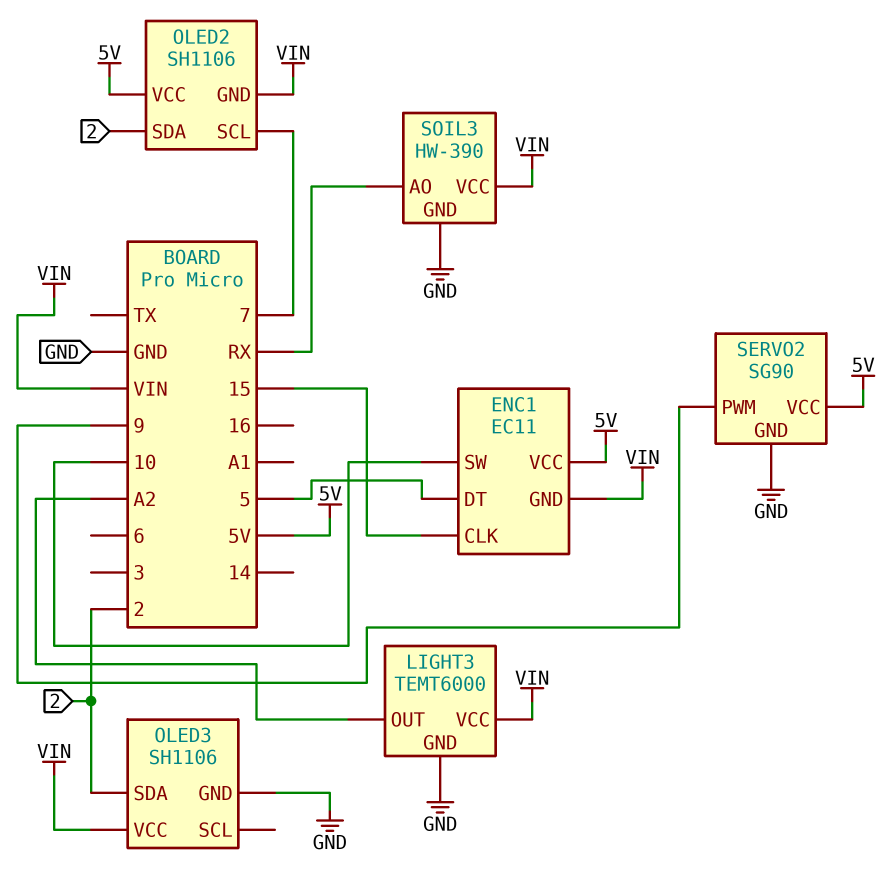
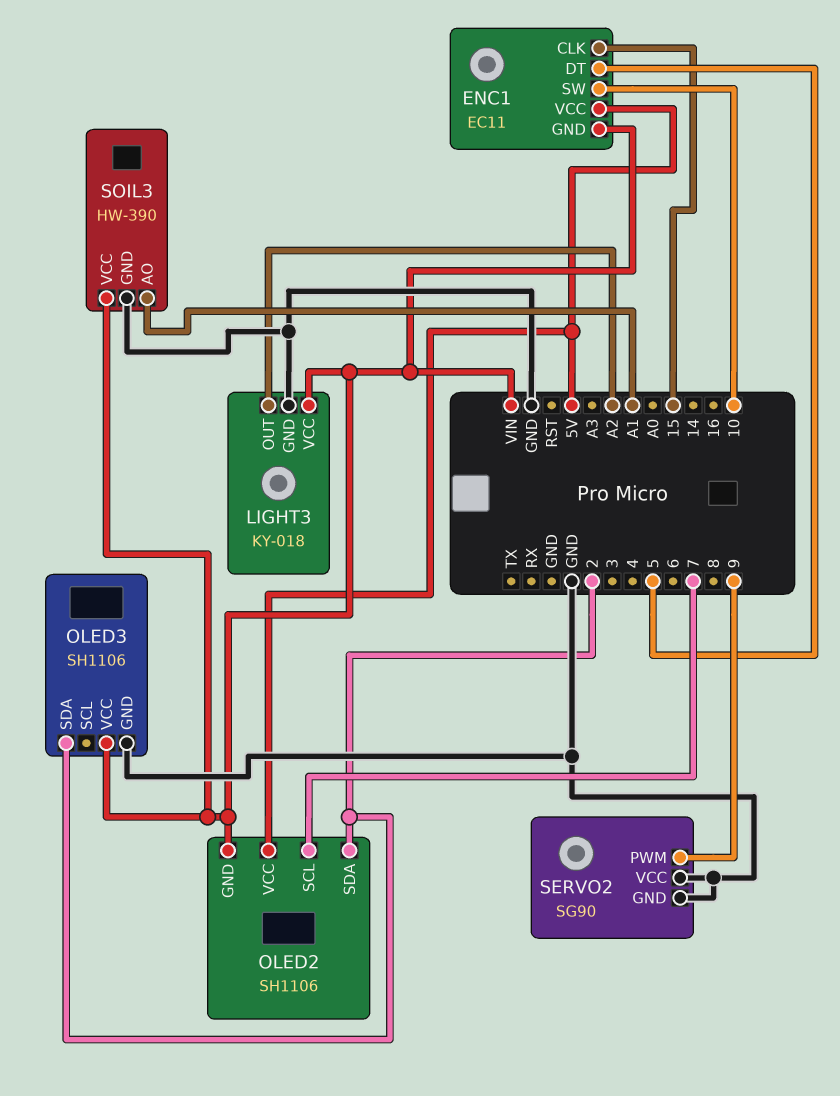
LIGHT3: TEMT6000 -> KY-018
SERVO2 pin VCC: 5V -> GND
SOIL3 pin AO: RX -> A1

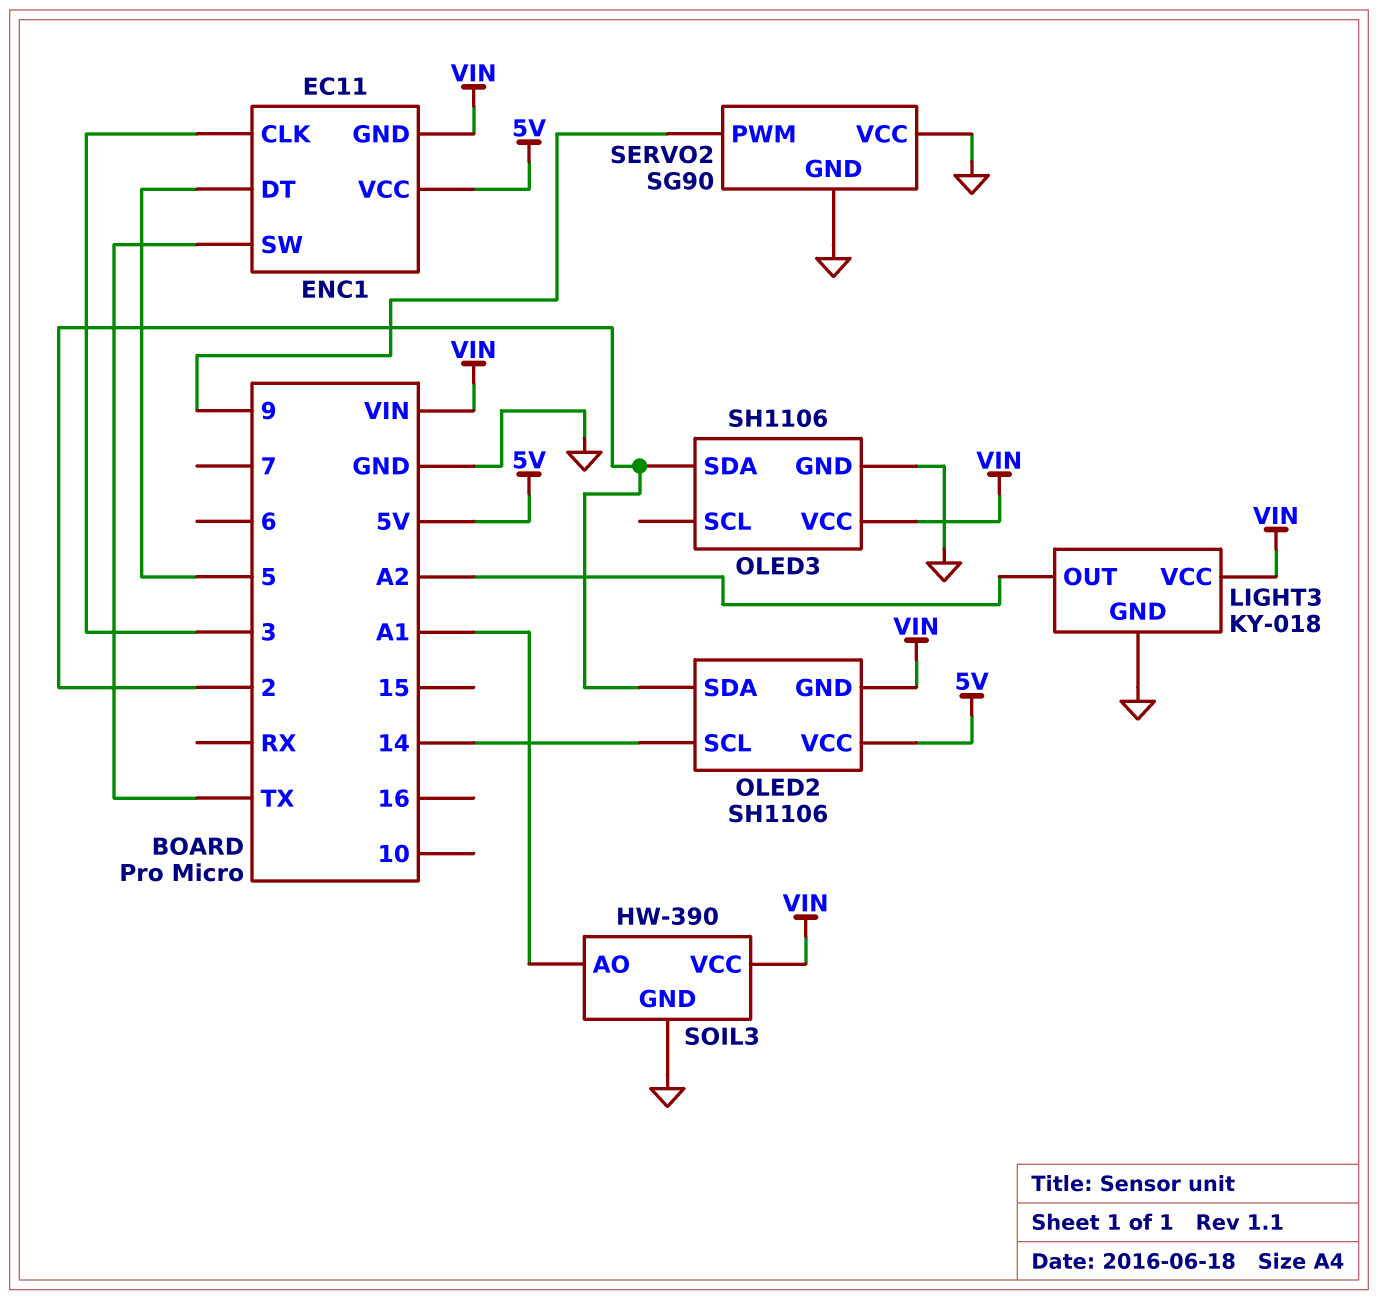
ENC1 pin CLK: 15 -> 3
ENC1 pin SW: 10 -> TX
OLED2 pin SCL: 7 -> 14

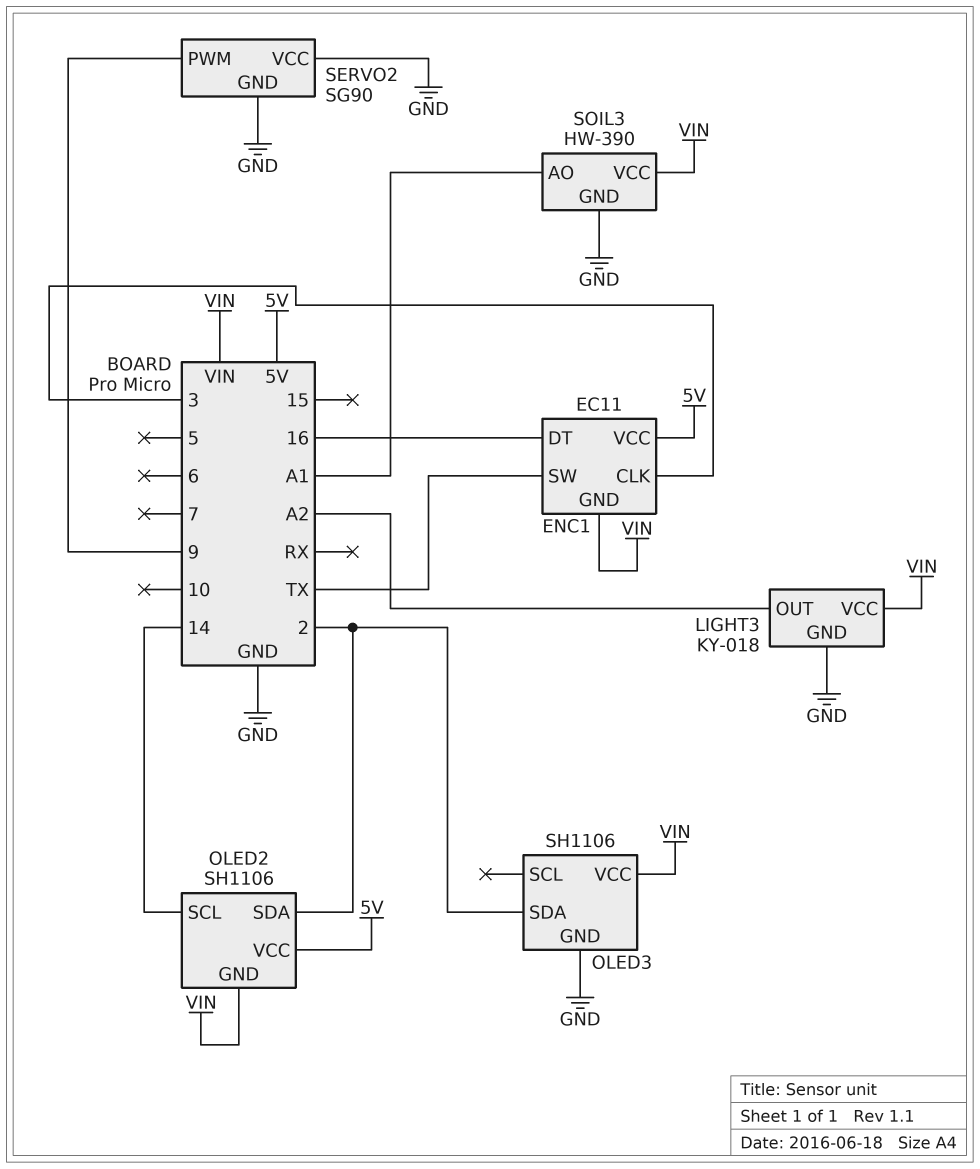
ENC1 pin DT: 5 -> 16

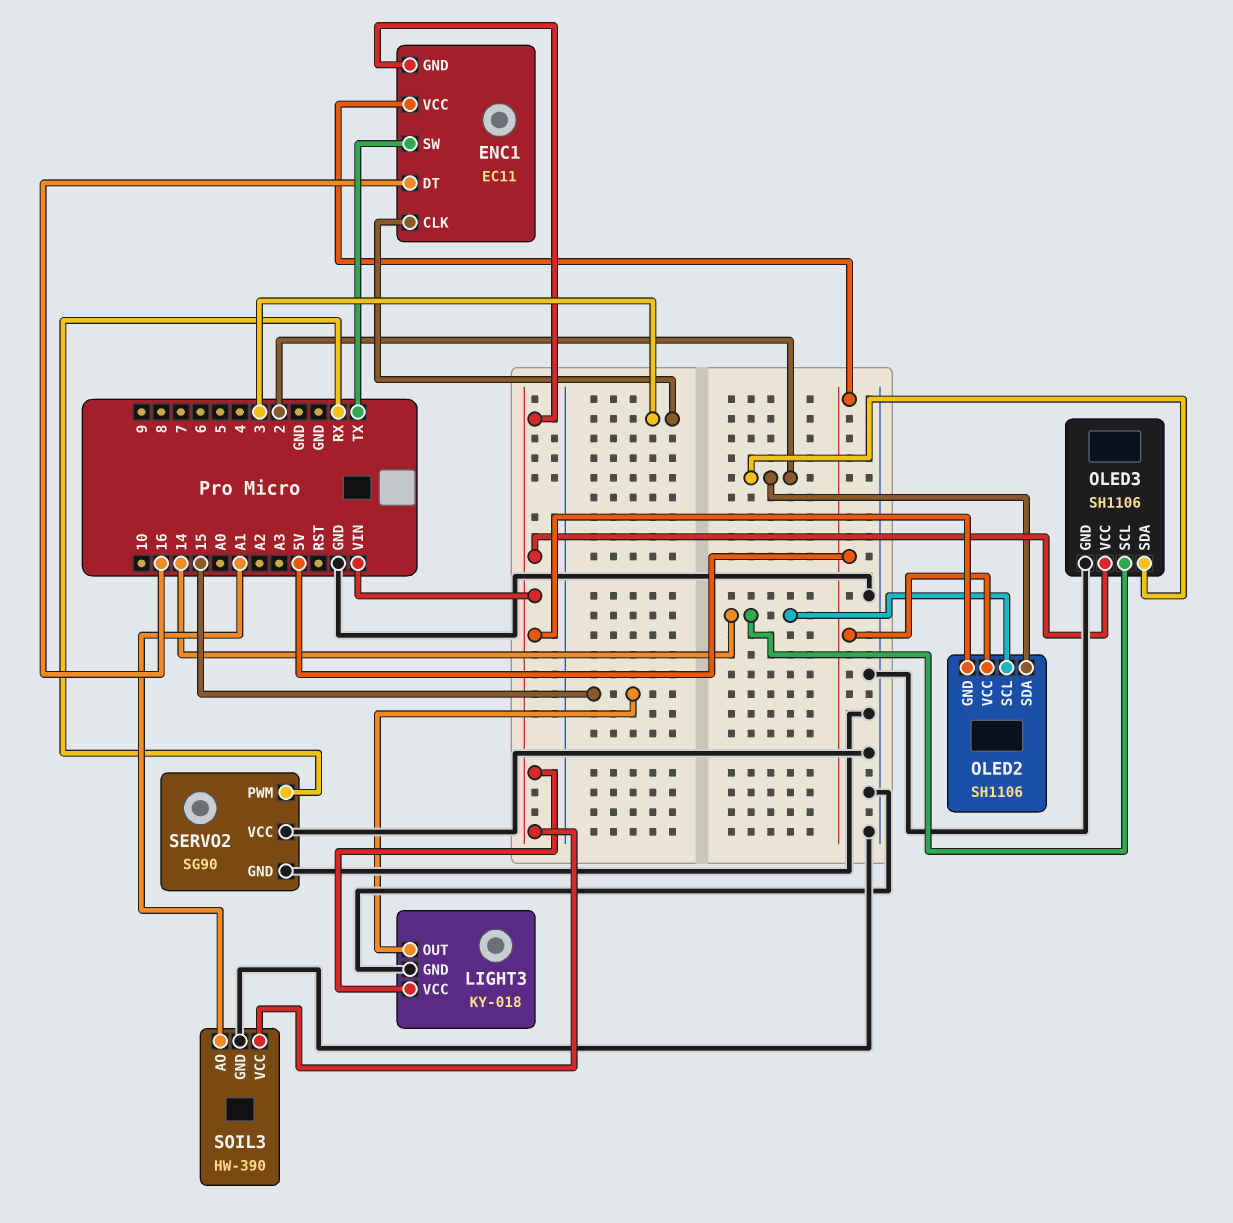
LIGHT3 pin OUT: A2 -> 15
OLED3 pin SCL: none -> 14
SERVO2 pin PWM: 9 -> RX

